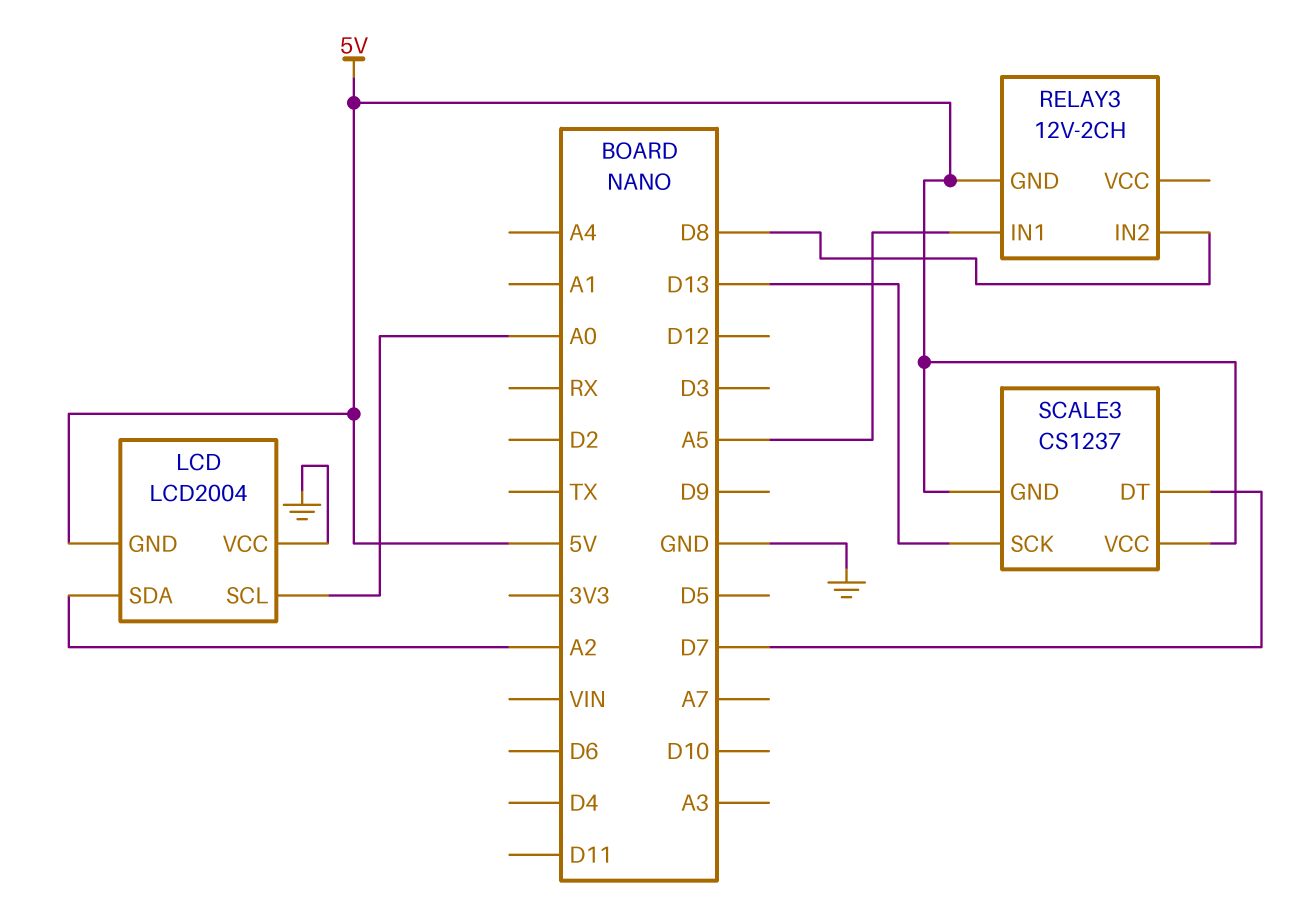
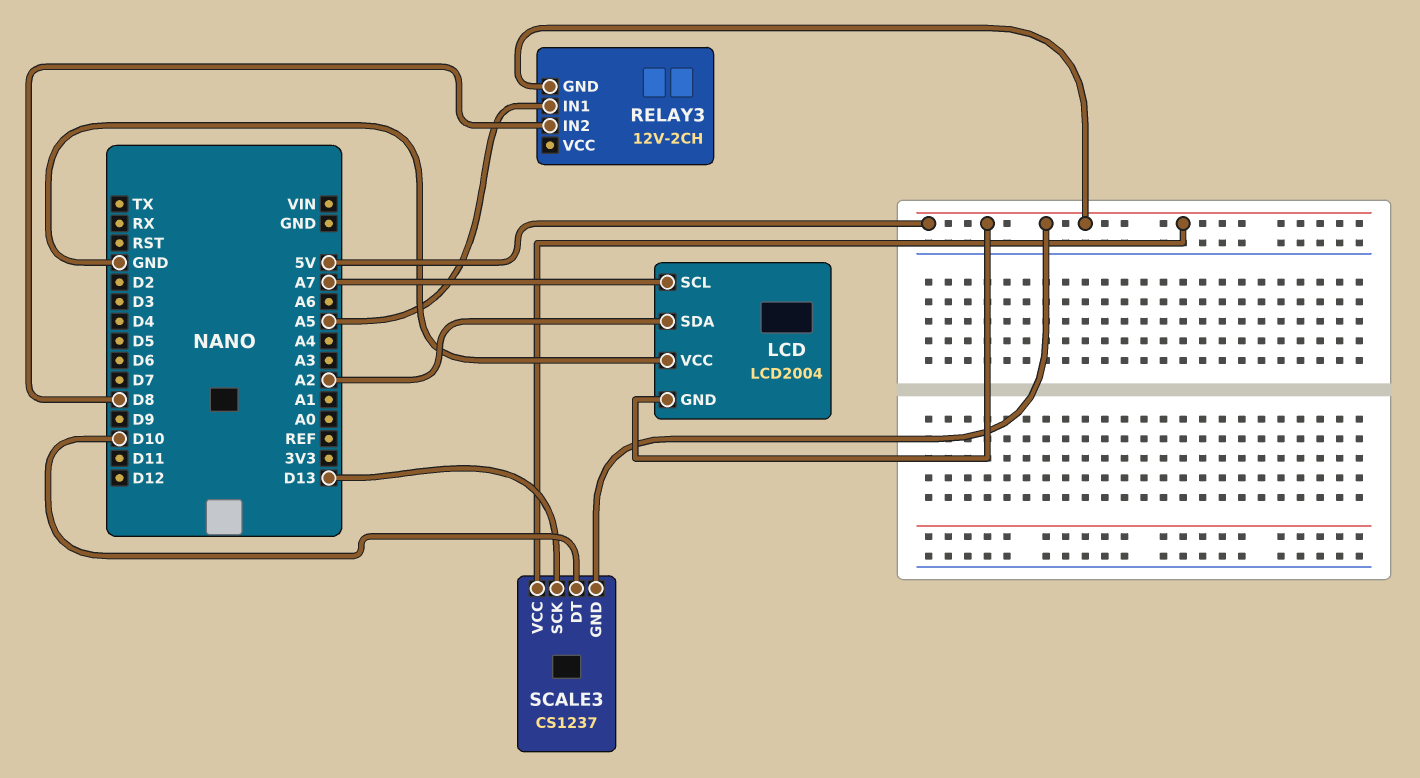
LCD pin SCL: A0 -> A7
SCALE3 pin DT: D7 -> D10

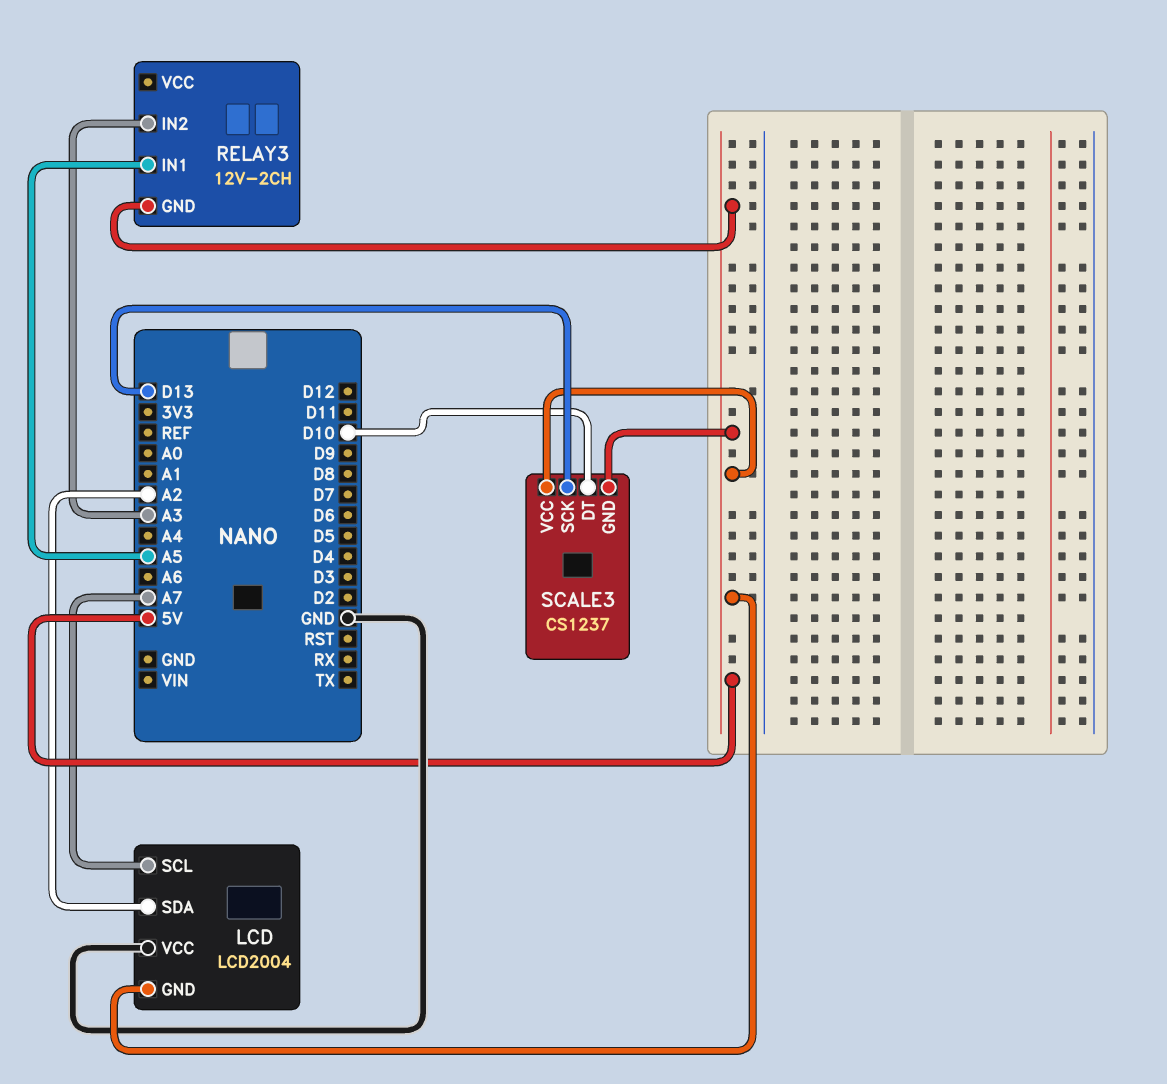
RELAY3 pin IN2: D8 -> A3

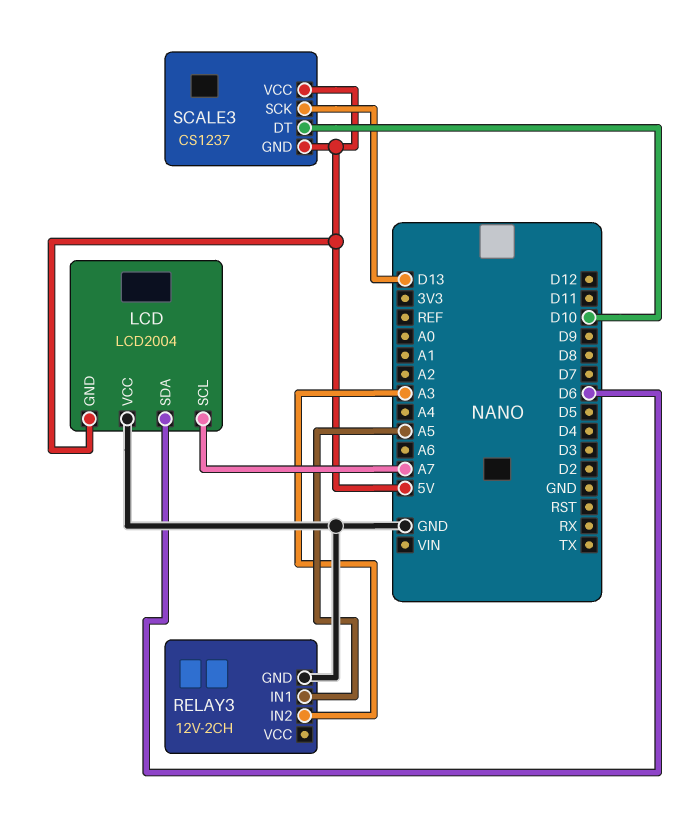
LCD pin SDA: A2 -> D6
RELAY3 pin GND: 5V -> GND

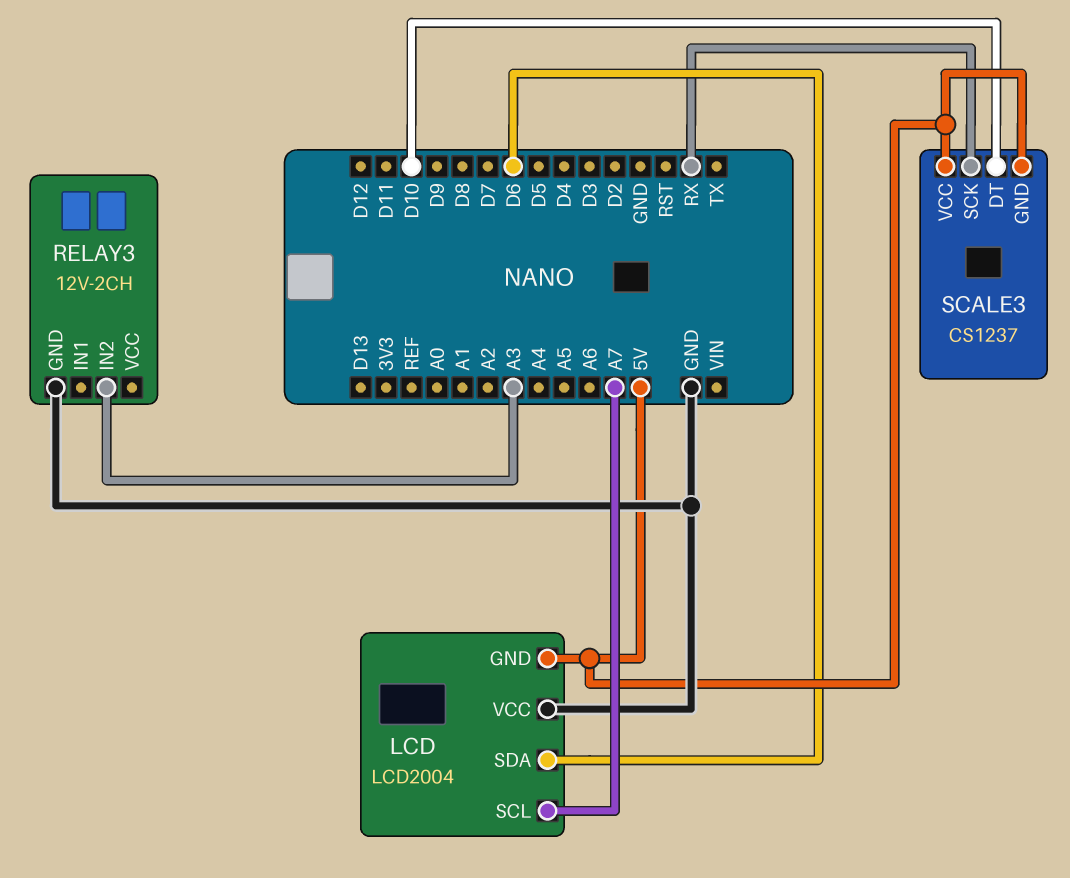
RELAY3 pin IN1: A5 -> none
SCALE3 pin SCK: D13 -> RX

